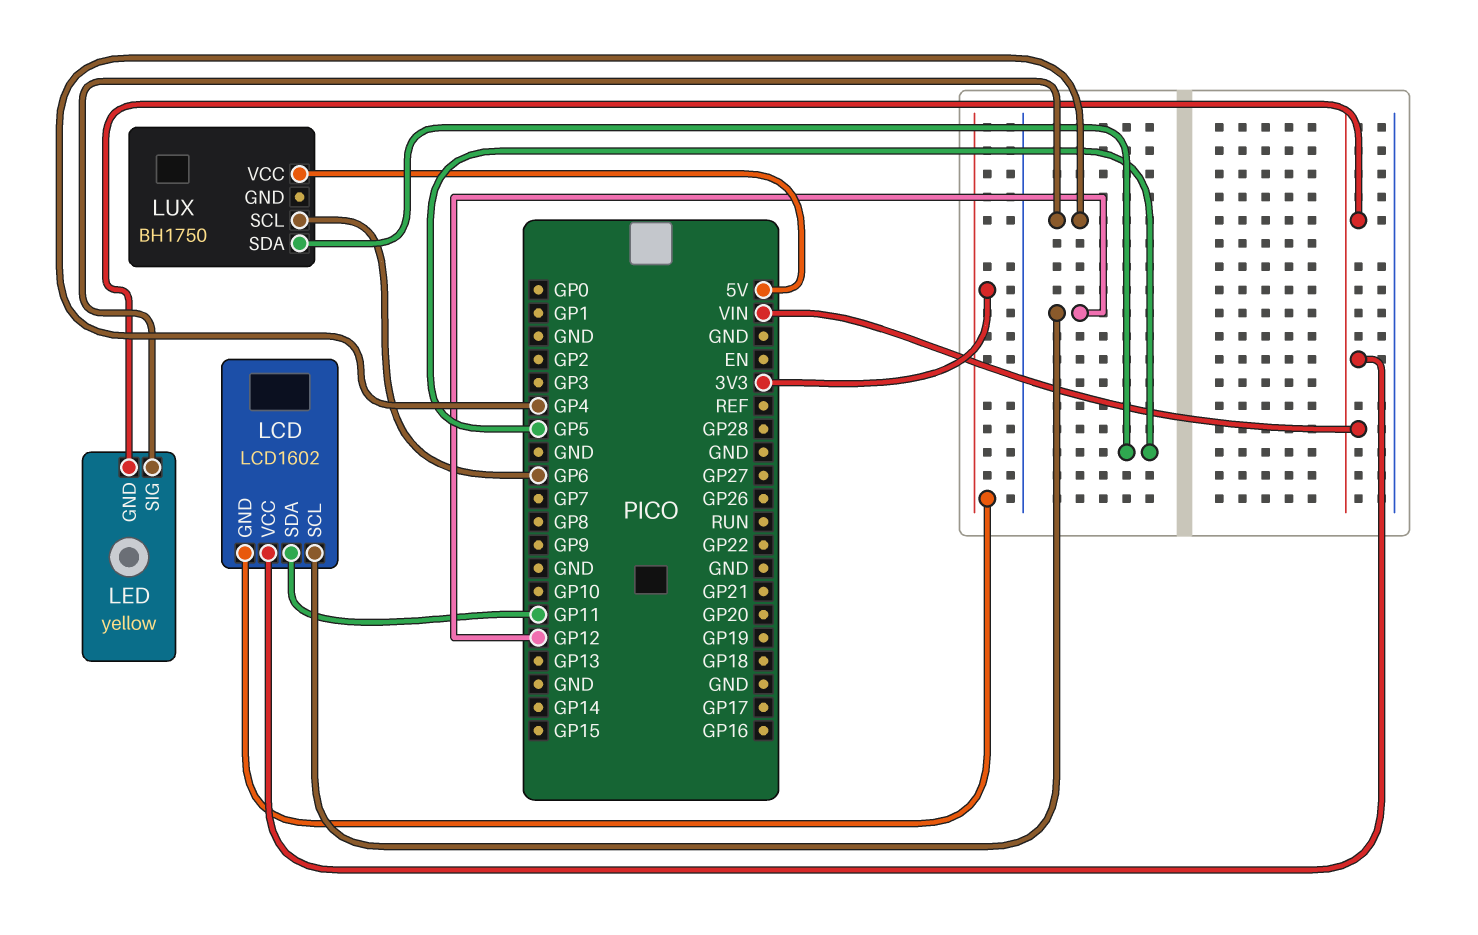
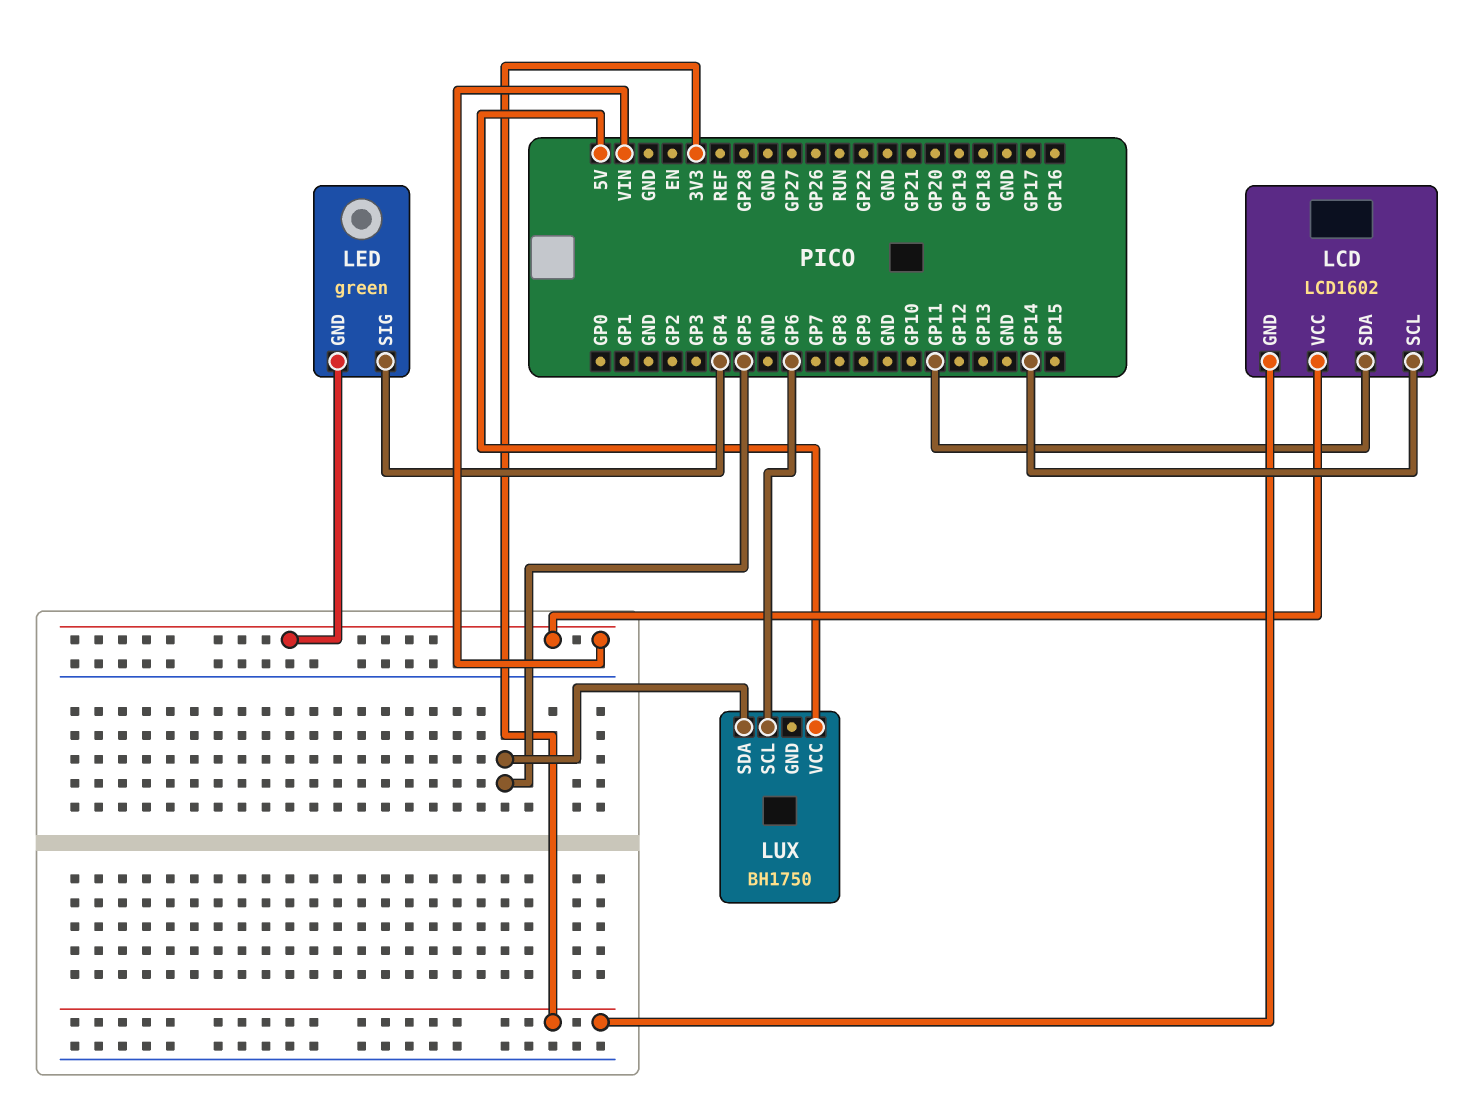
LCD pin SCL: GP12 -> GP14
LED: yellow -> green

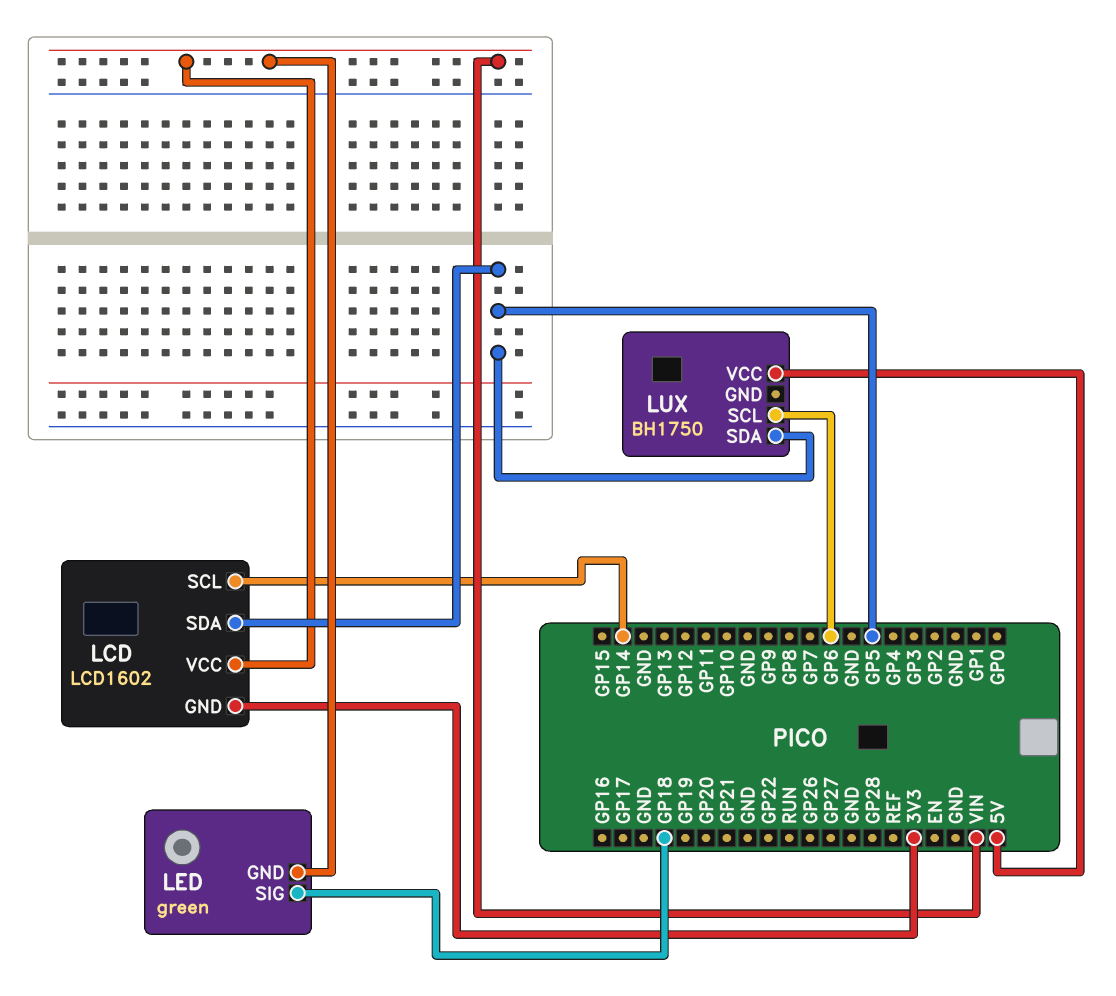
LCD pin SDA: GP11 -> GP5
LED pin SIG: GP4 -> GP18

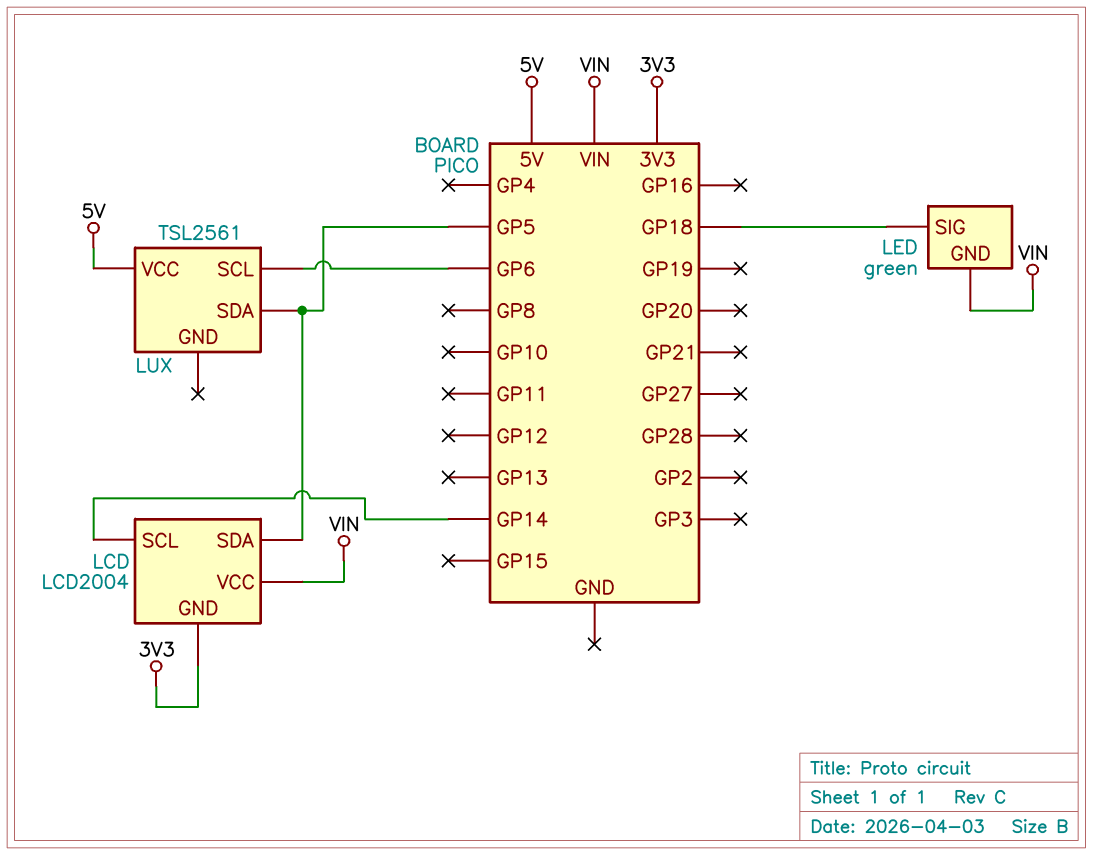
LCD: LCD1602 -> LCD2004
LUX: BH1750 -> TSL2561

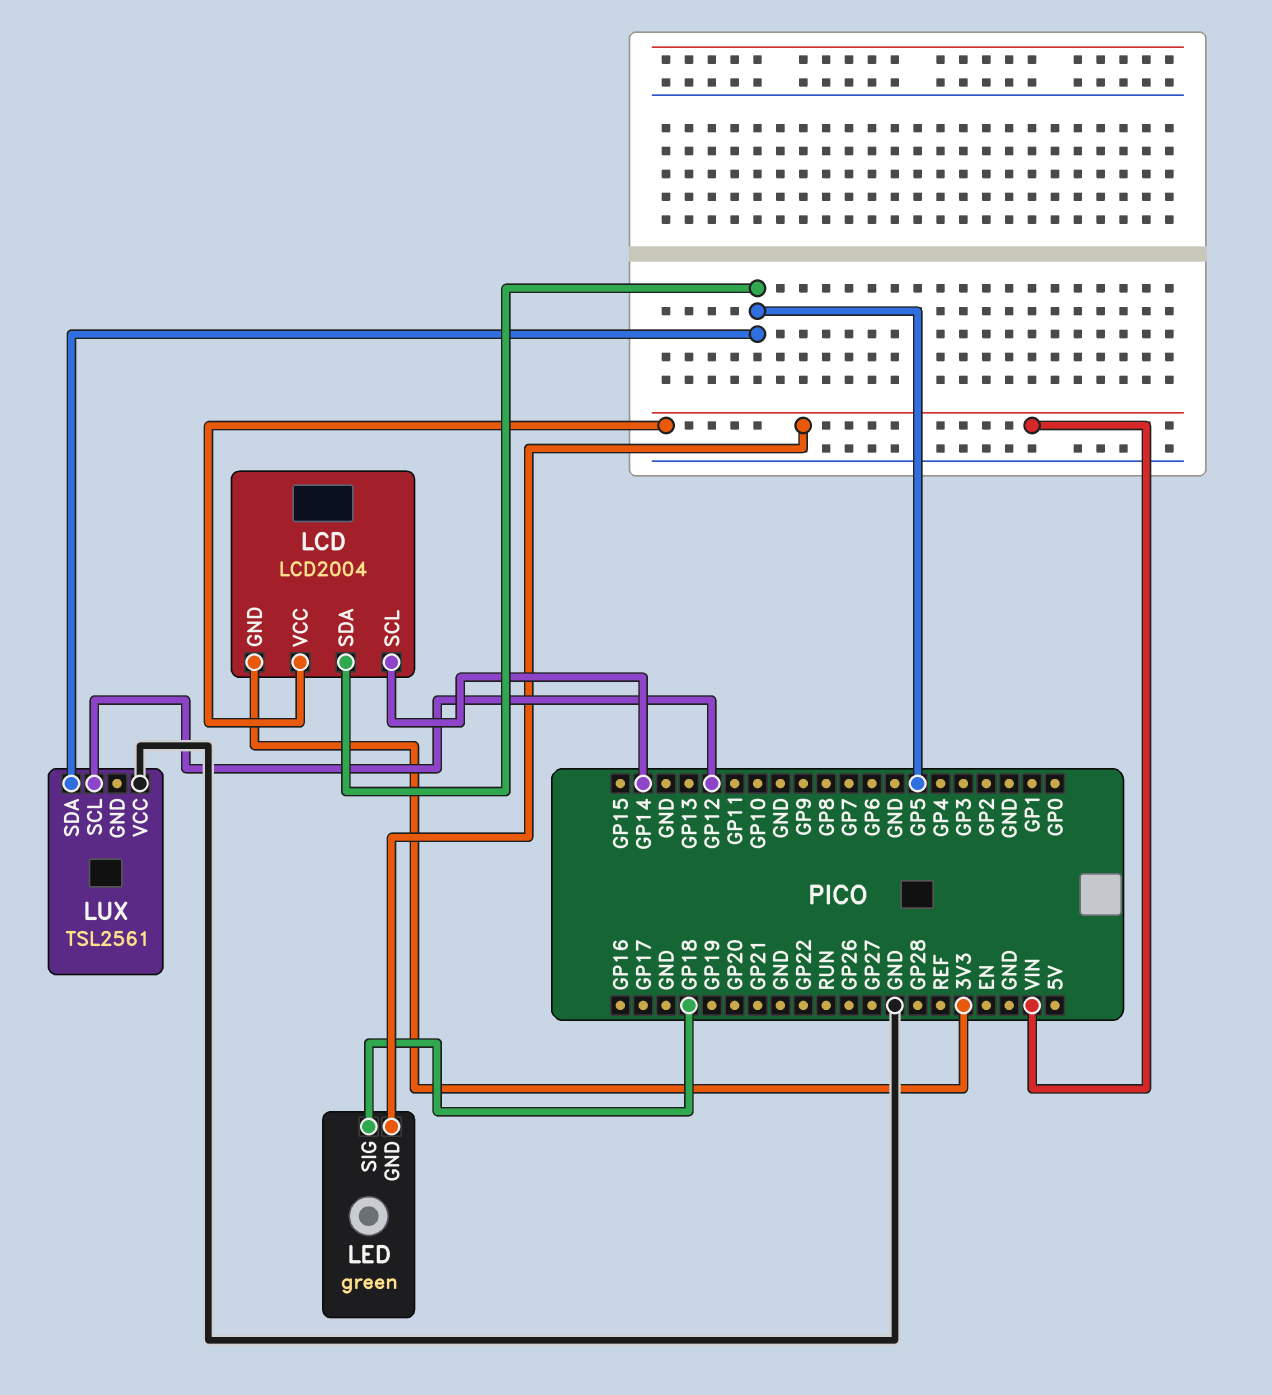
LUX pin SCL: GP6 -> GP12
LUX pin VCC: 5V -> GND

